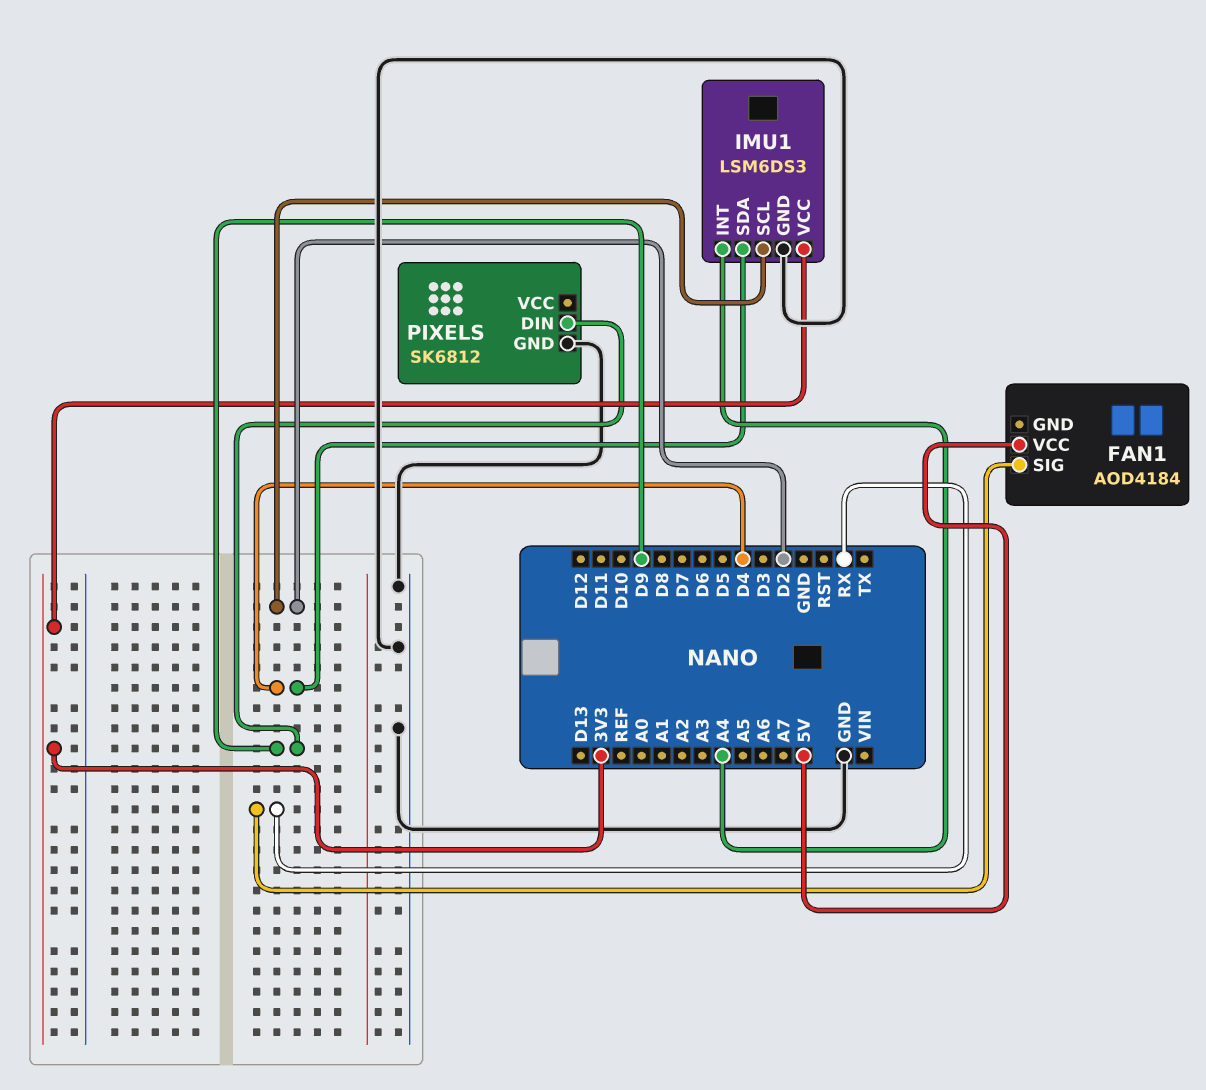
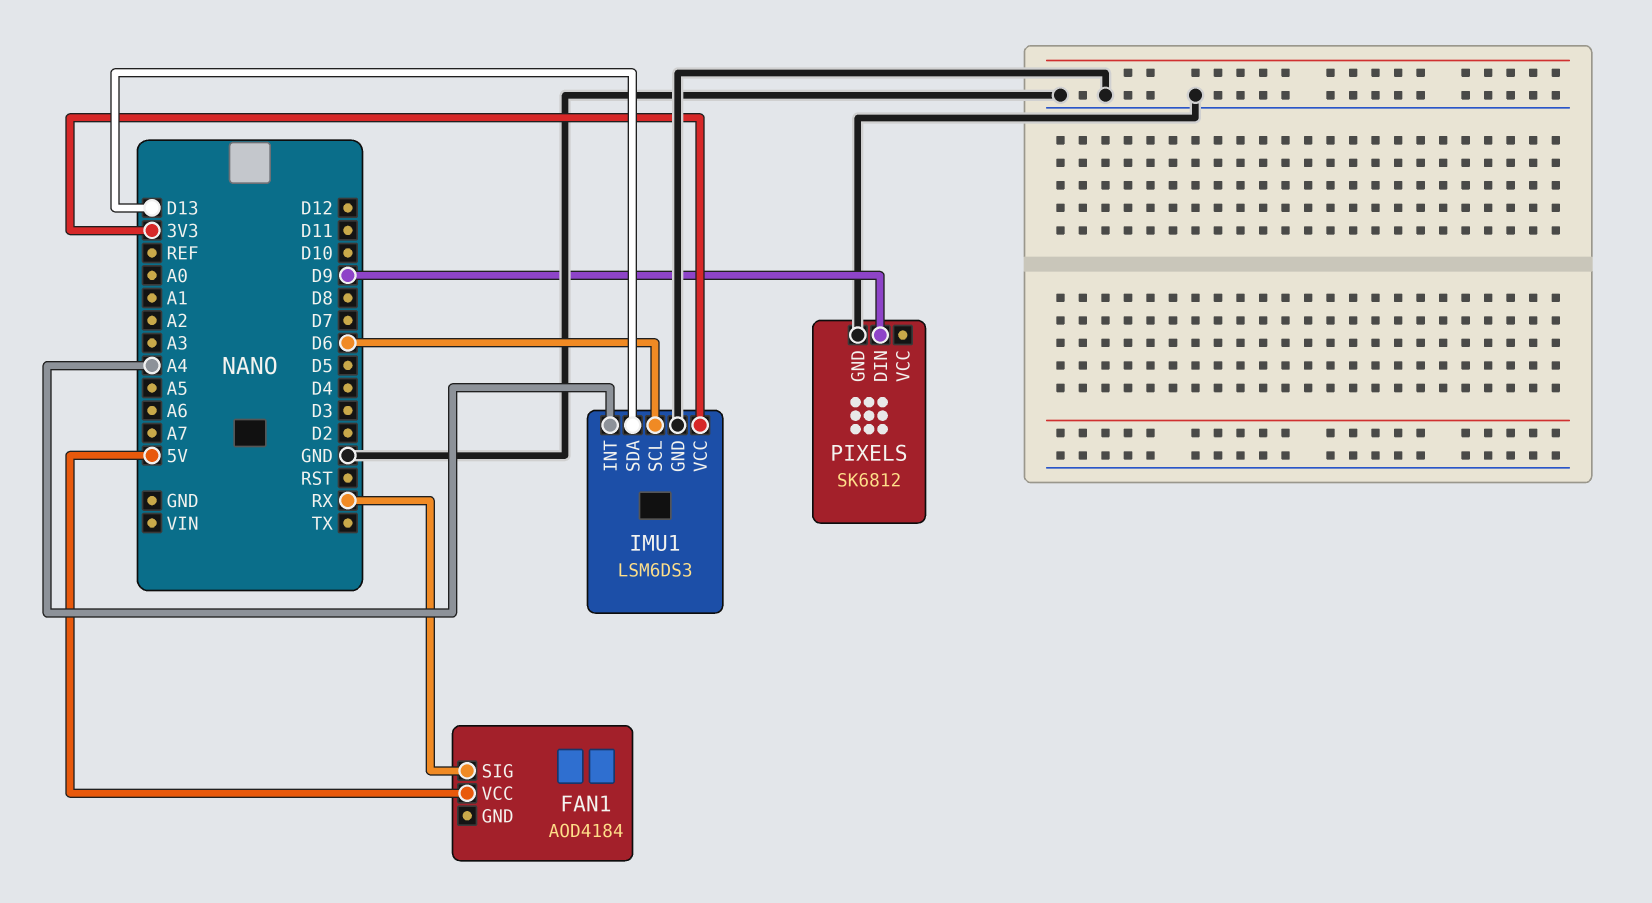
IMU1 pin SCL: D2 -> D6
IMU1 pin SDA: D4 -> D13

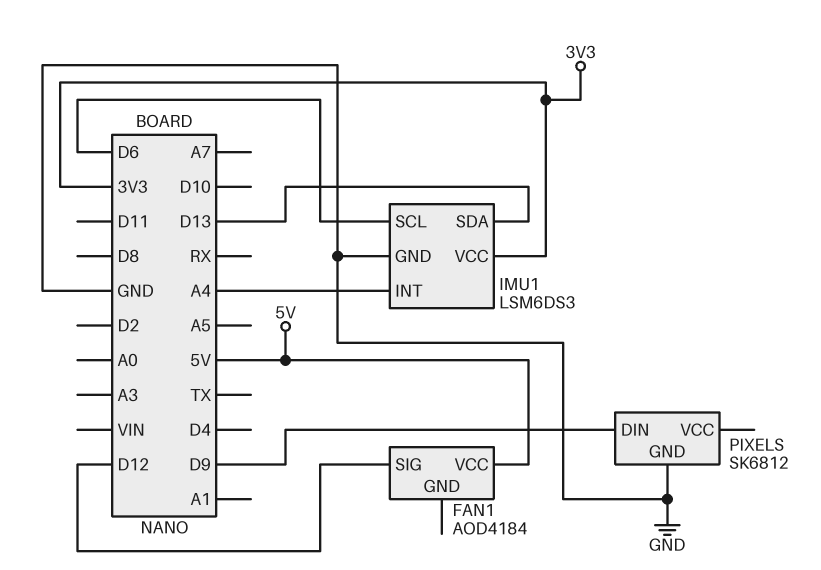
FAN1 pin SIG: RX -> D12

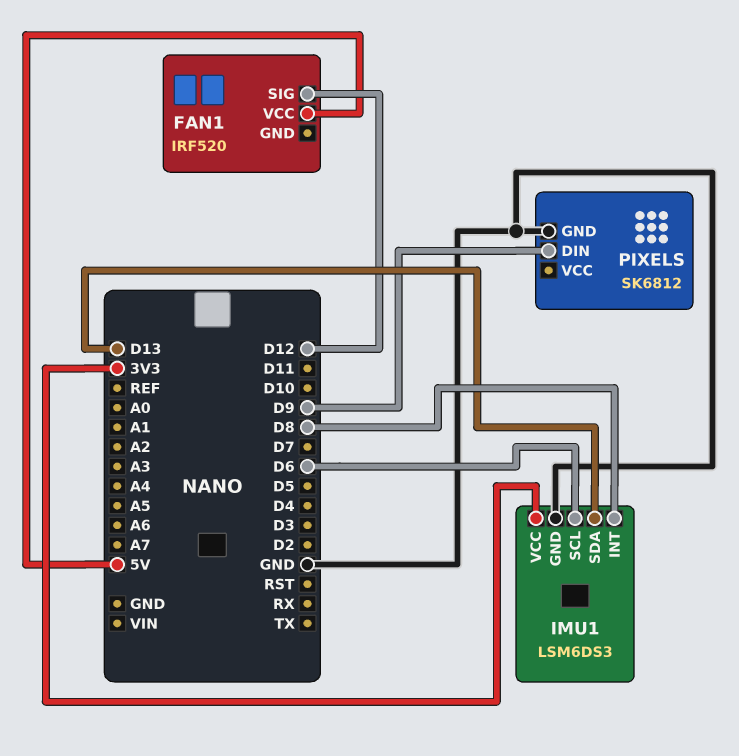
FAN1: AOD4184 -> IRF520
IMU1 pin INT: A4 -> D8

